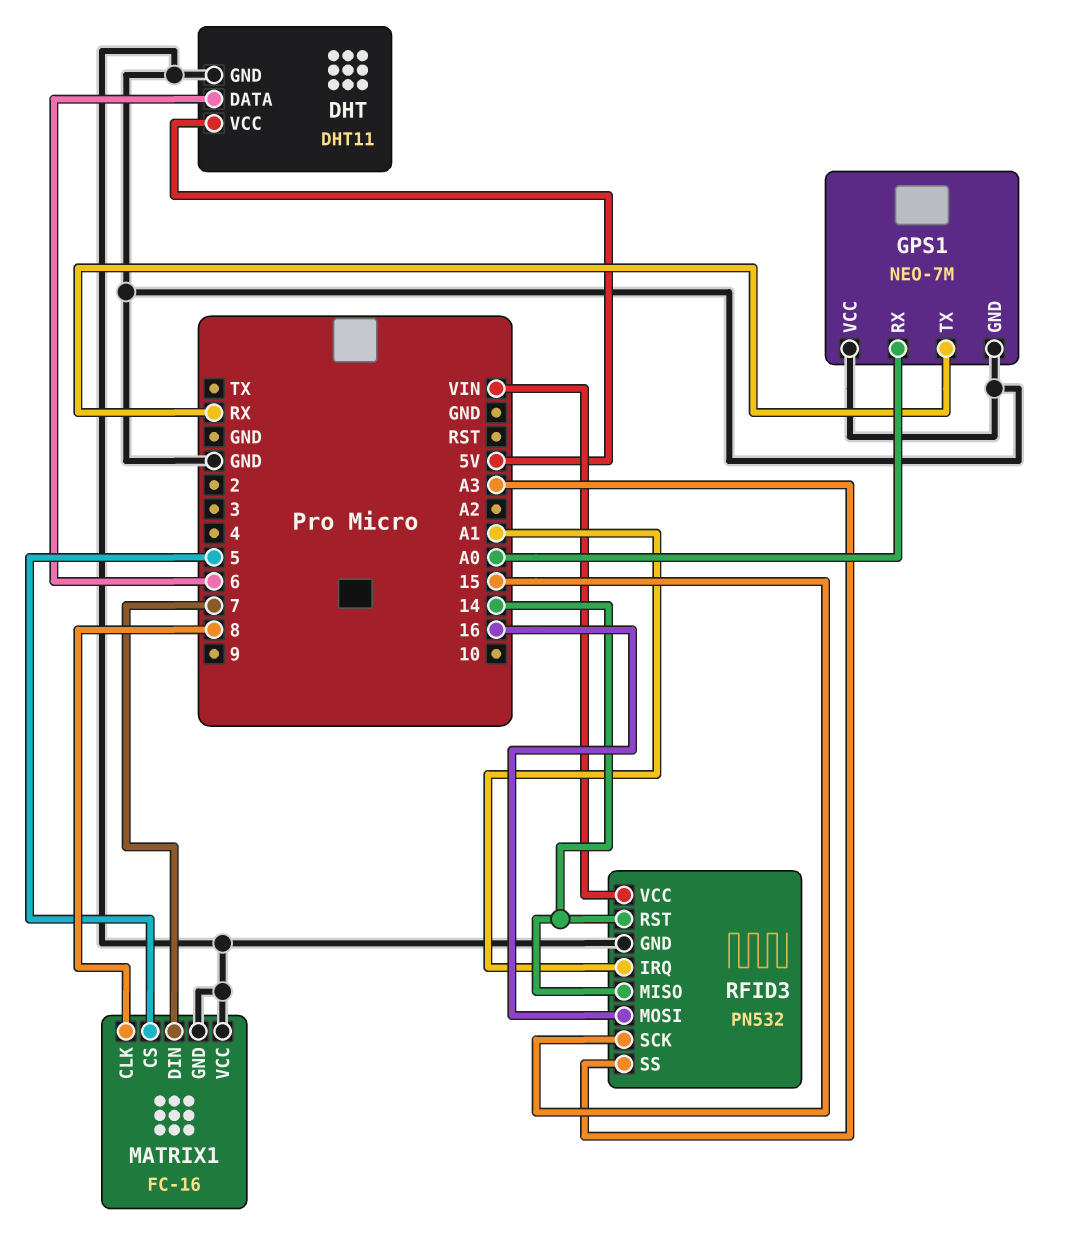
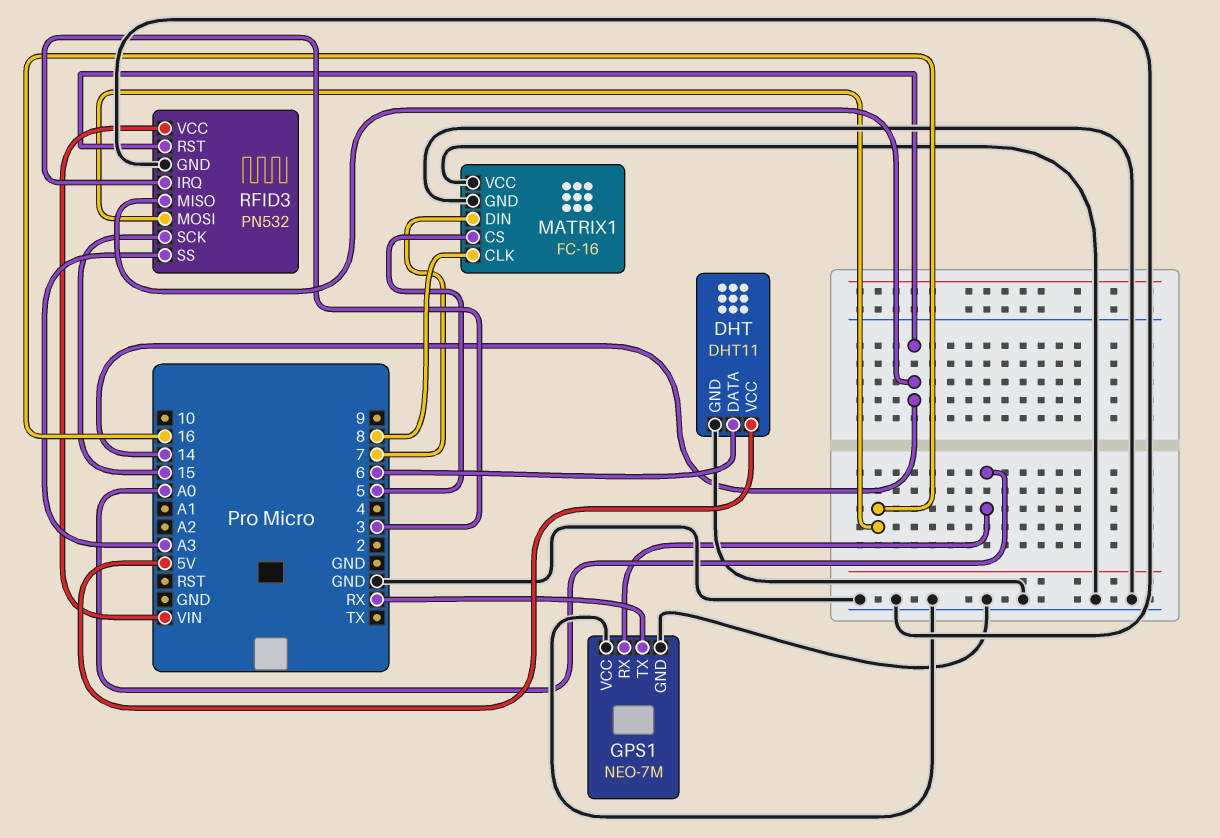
RFID3 pin IRQ: A1 -> 3

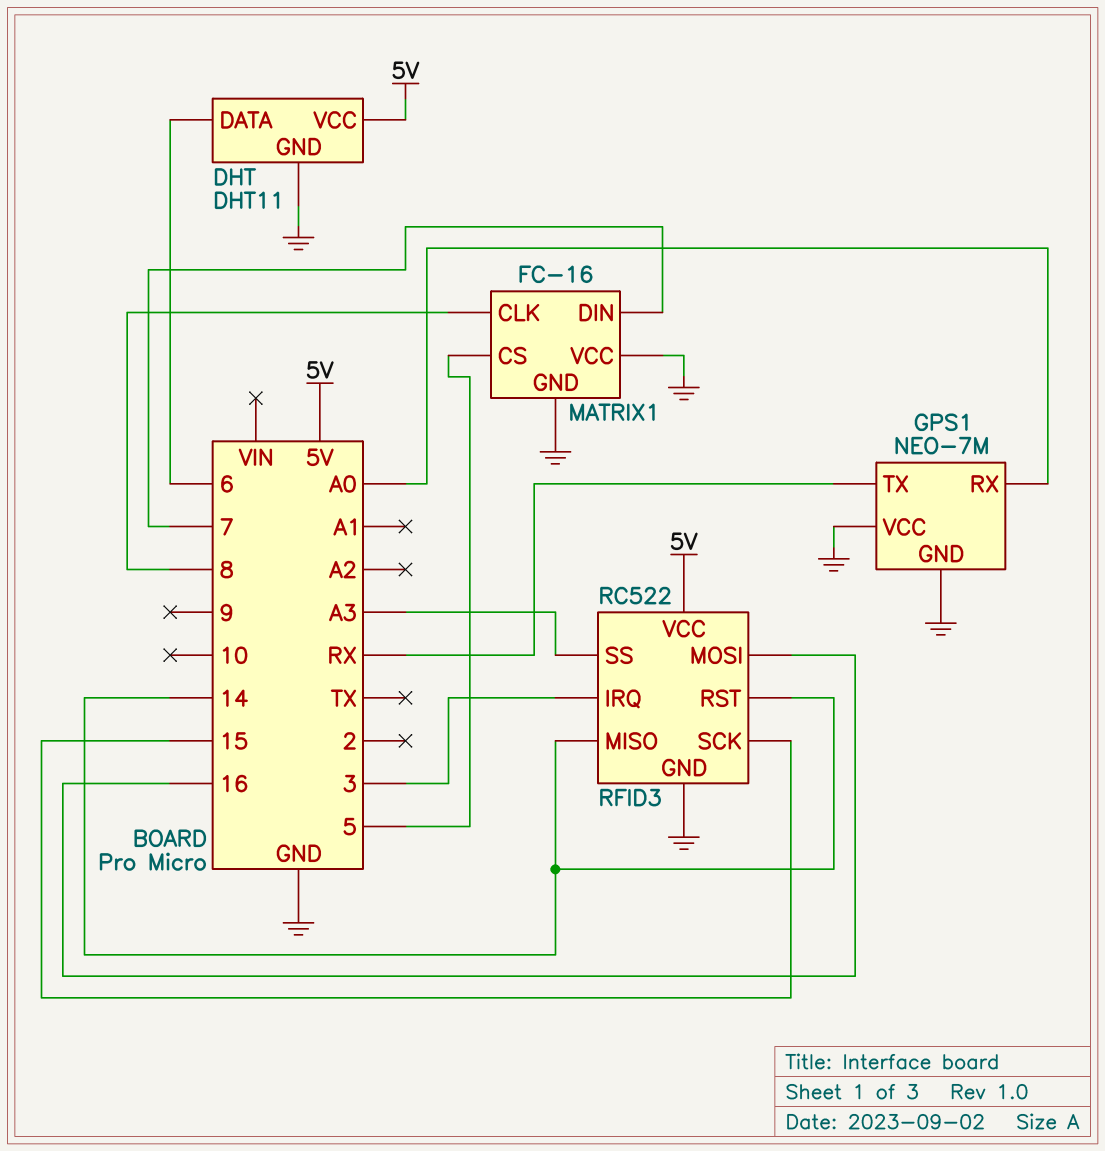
RFID3: PN532 -> RC522
RFID3 pin VCC: VIN -> 5V

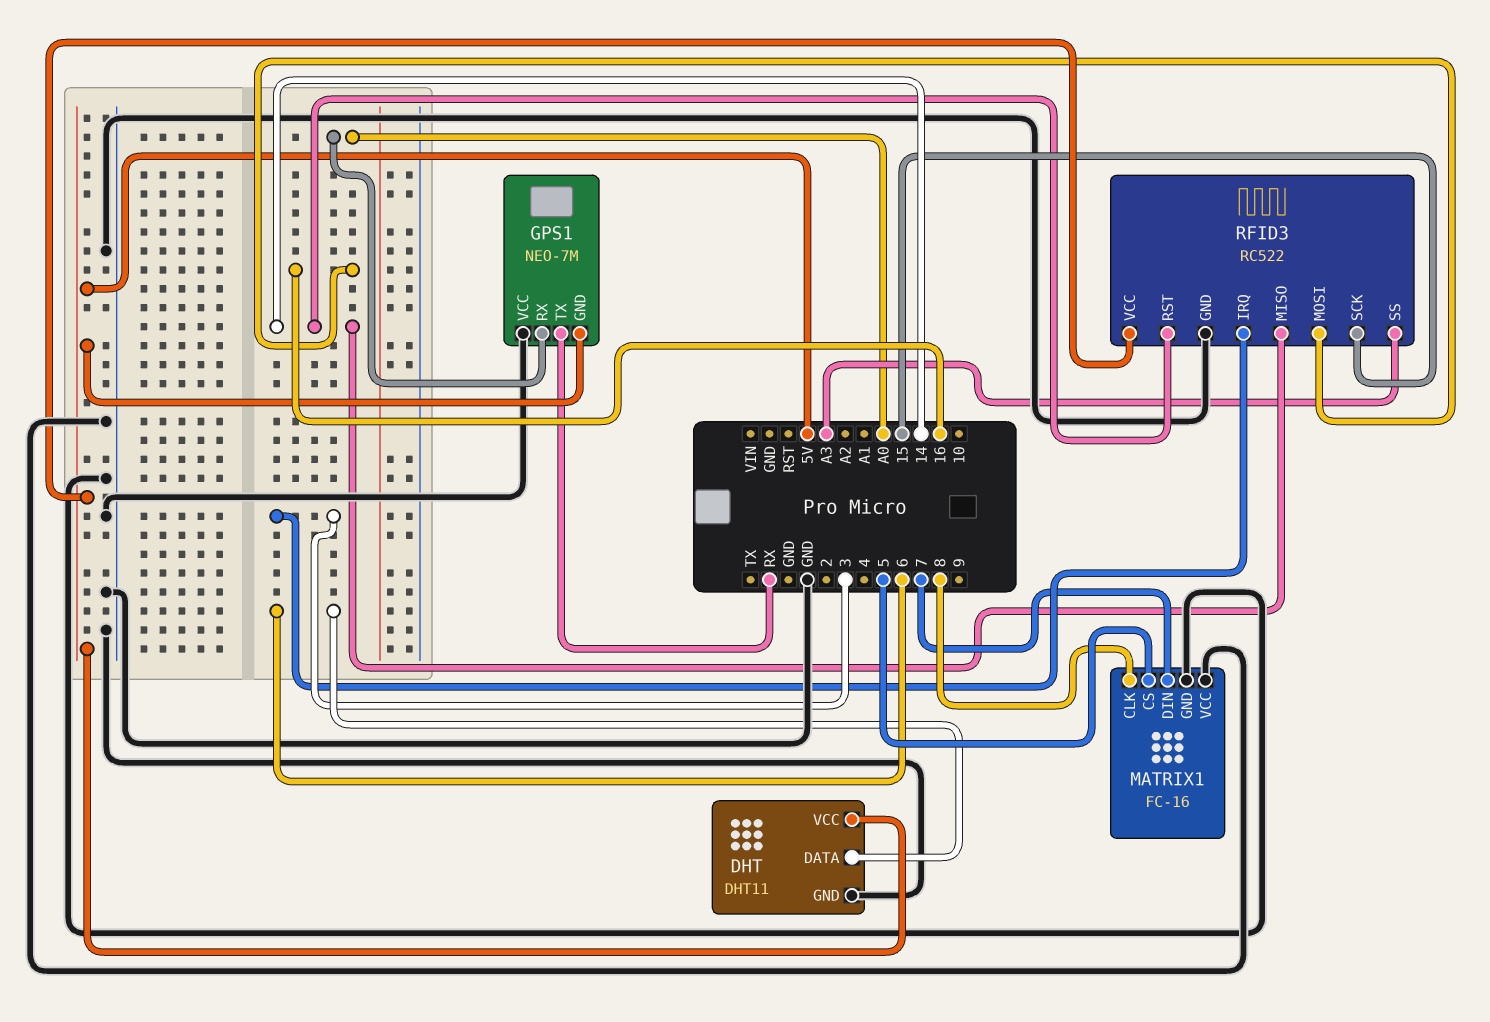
GPS1 pin GND: GND -> 5V

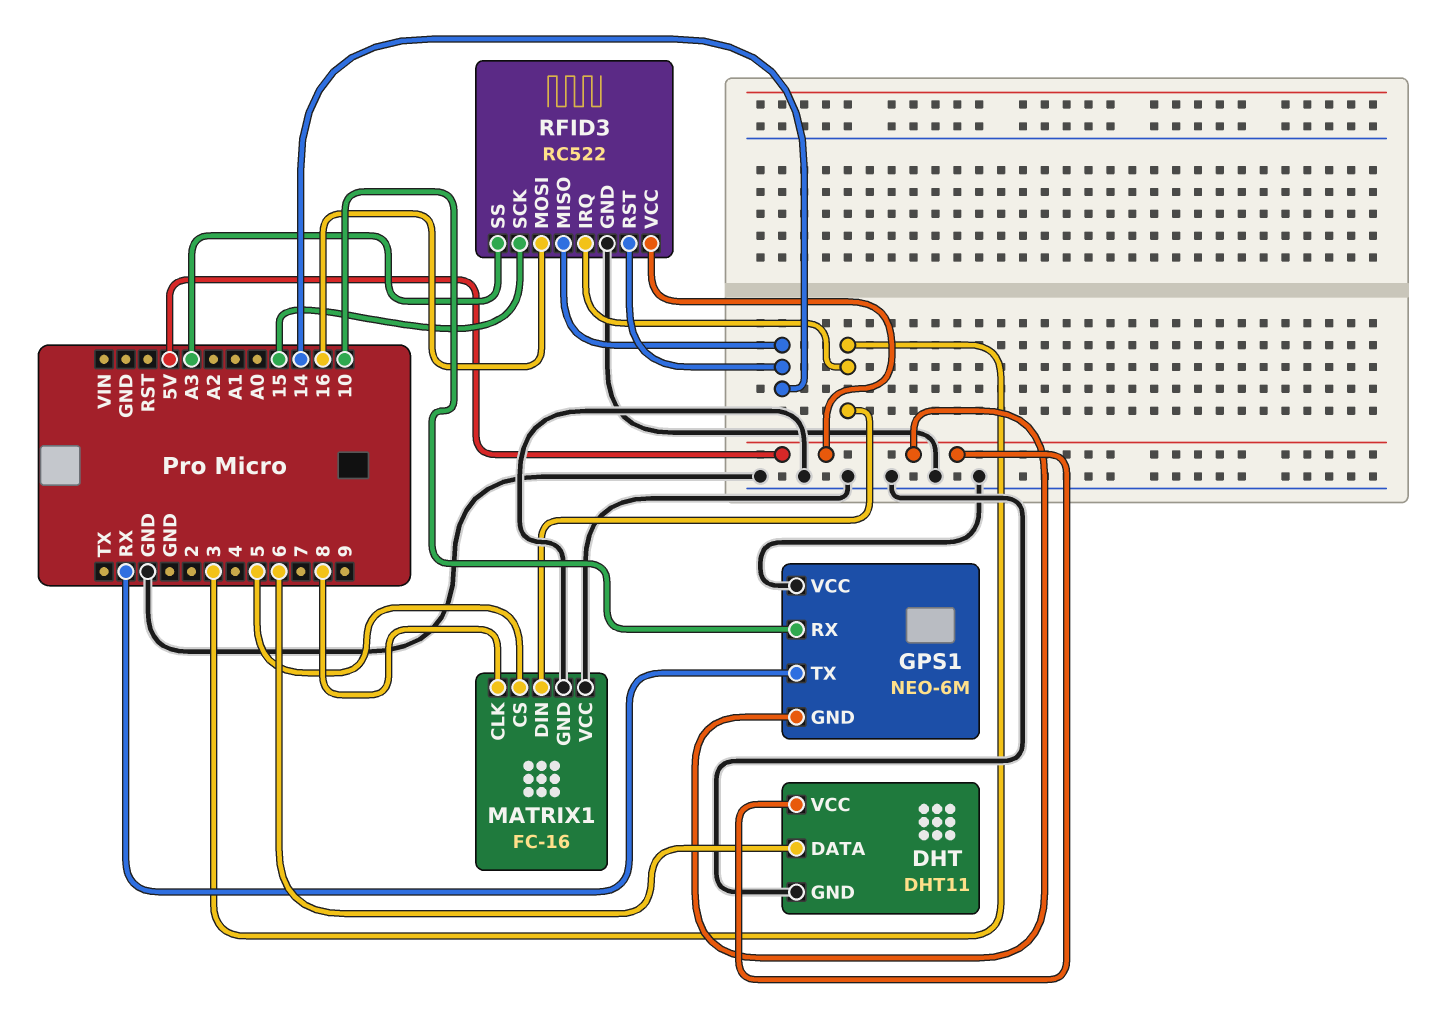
GPS1: NEO-7M -> NEO-6M
GPS1 pin RX: A0 -> 10
MATRIX1 pin DIN: 7 -> 3

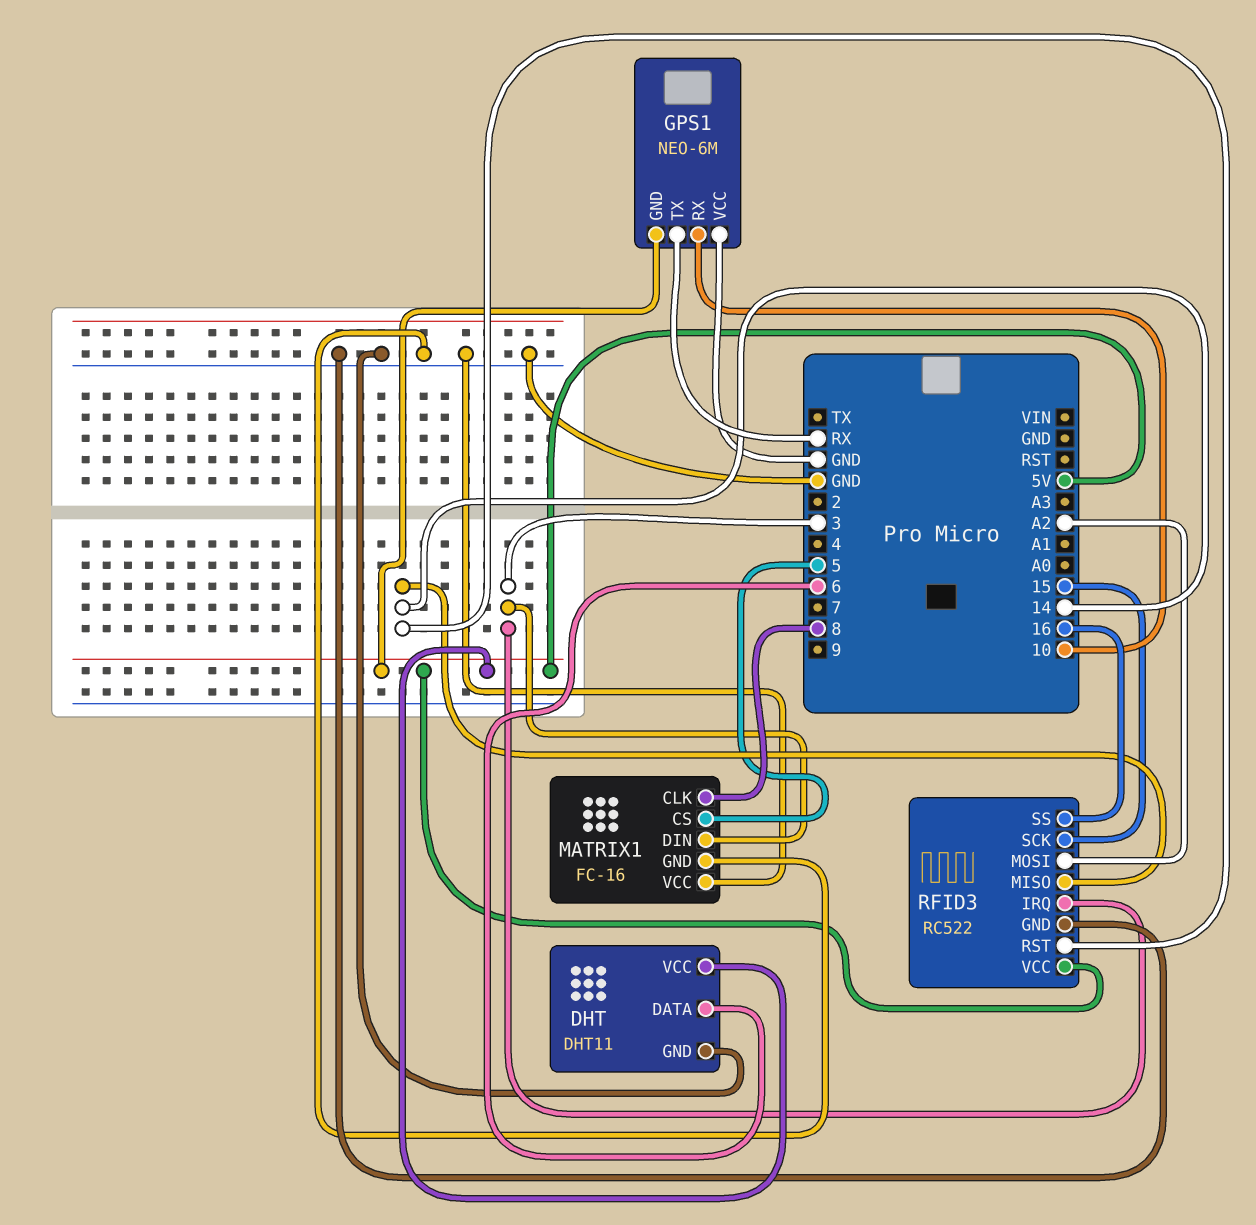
RFID3 pin MOSI: 16 -> A2
RFID3 pin SS: A3 -> 16

